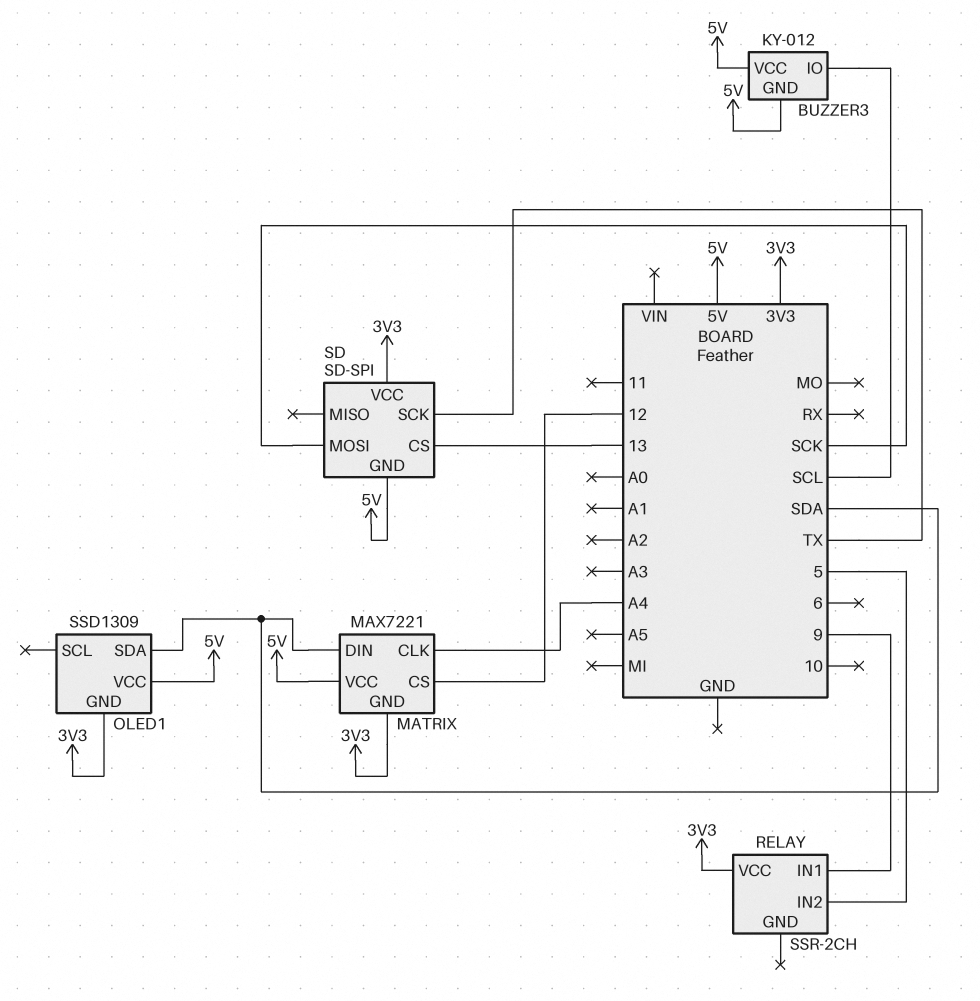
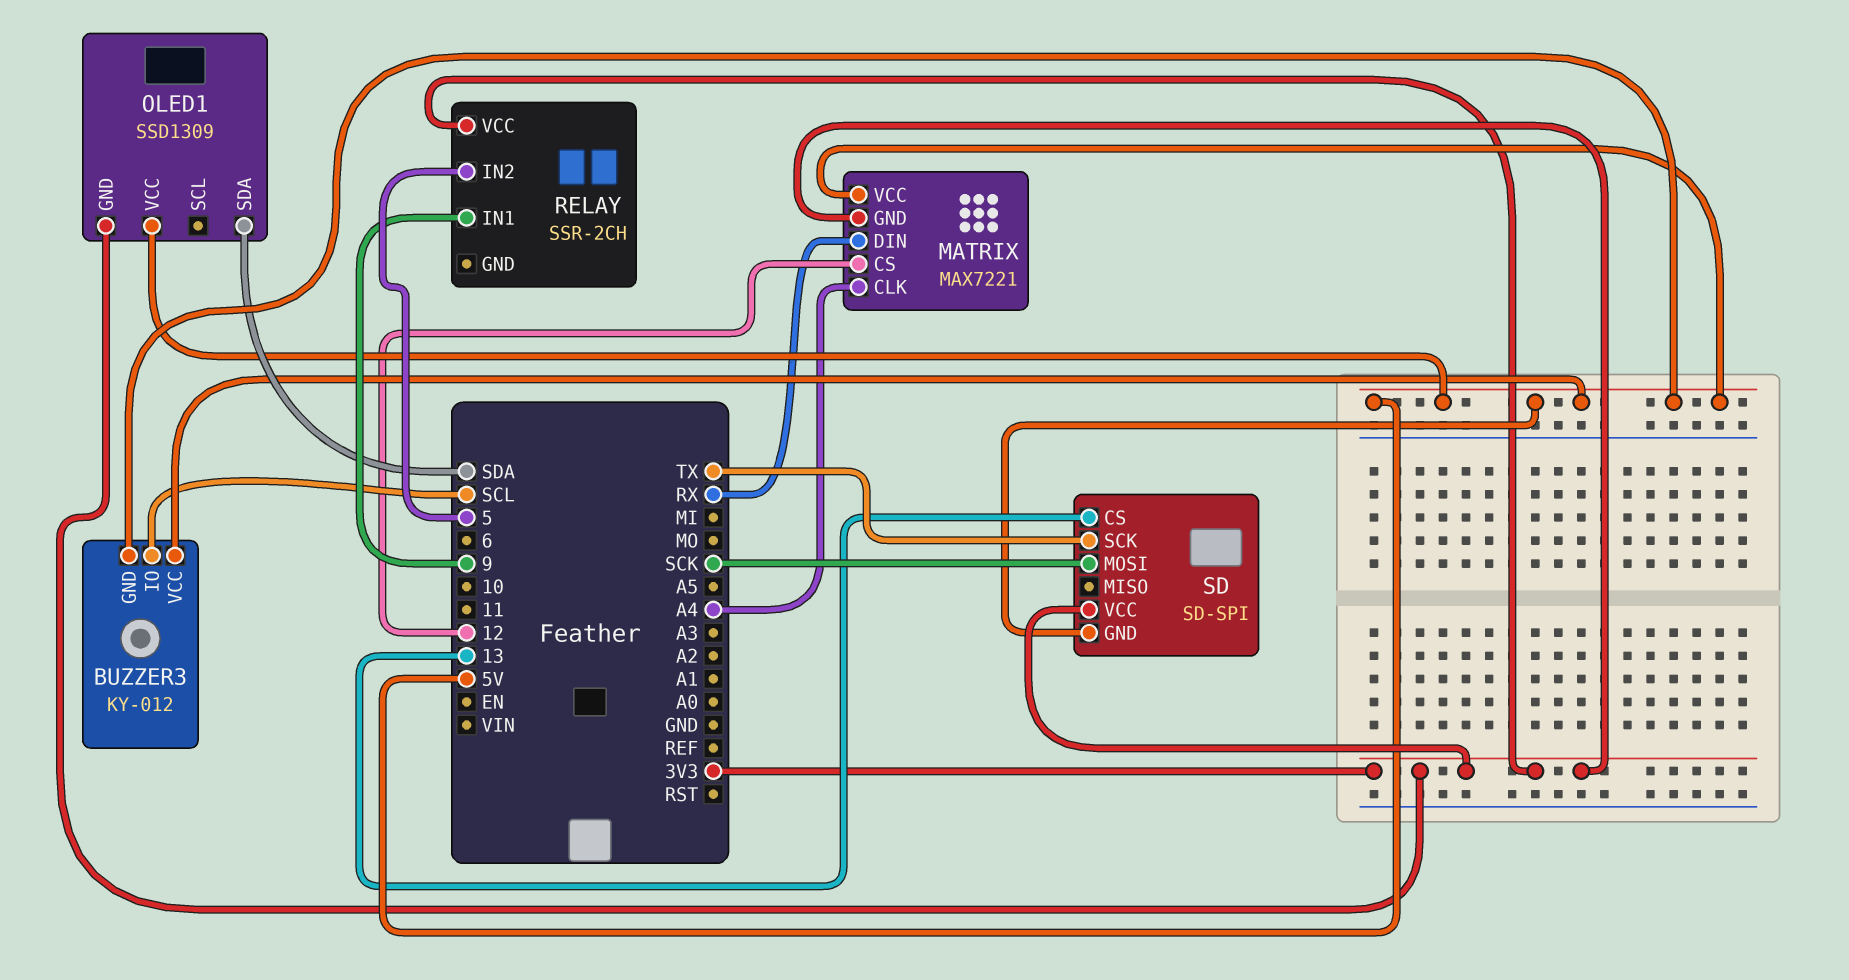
MATRIX pin DIN: SDA -> RX

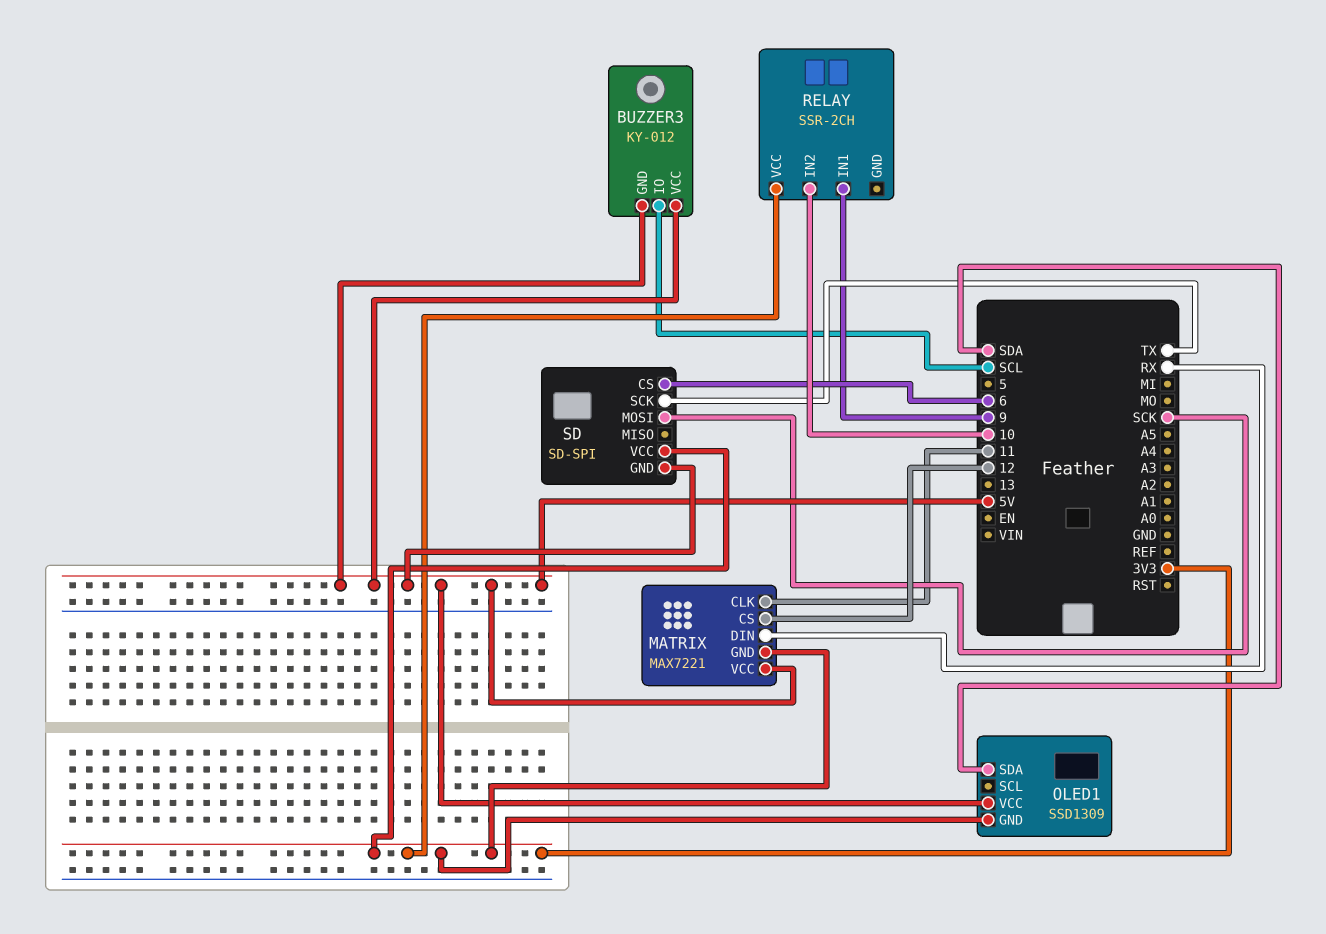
MATRIX pin CLK: A4 -> 11
RELAY pin IN2: 5 -> 10
SD pin CS: 13 -> 6

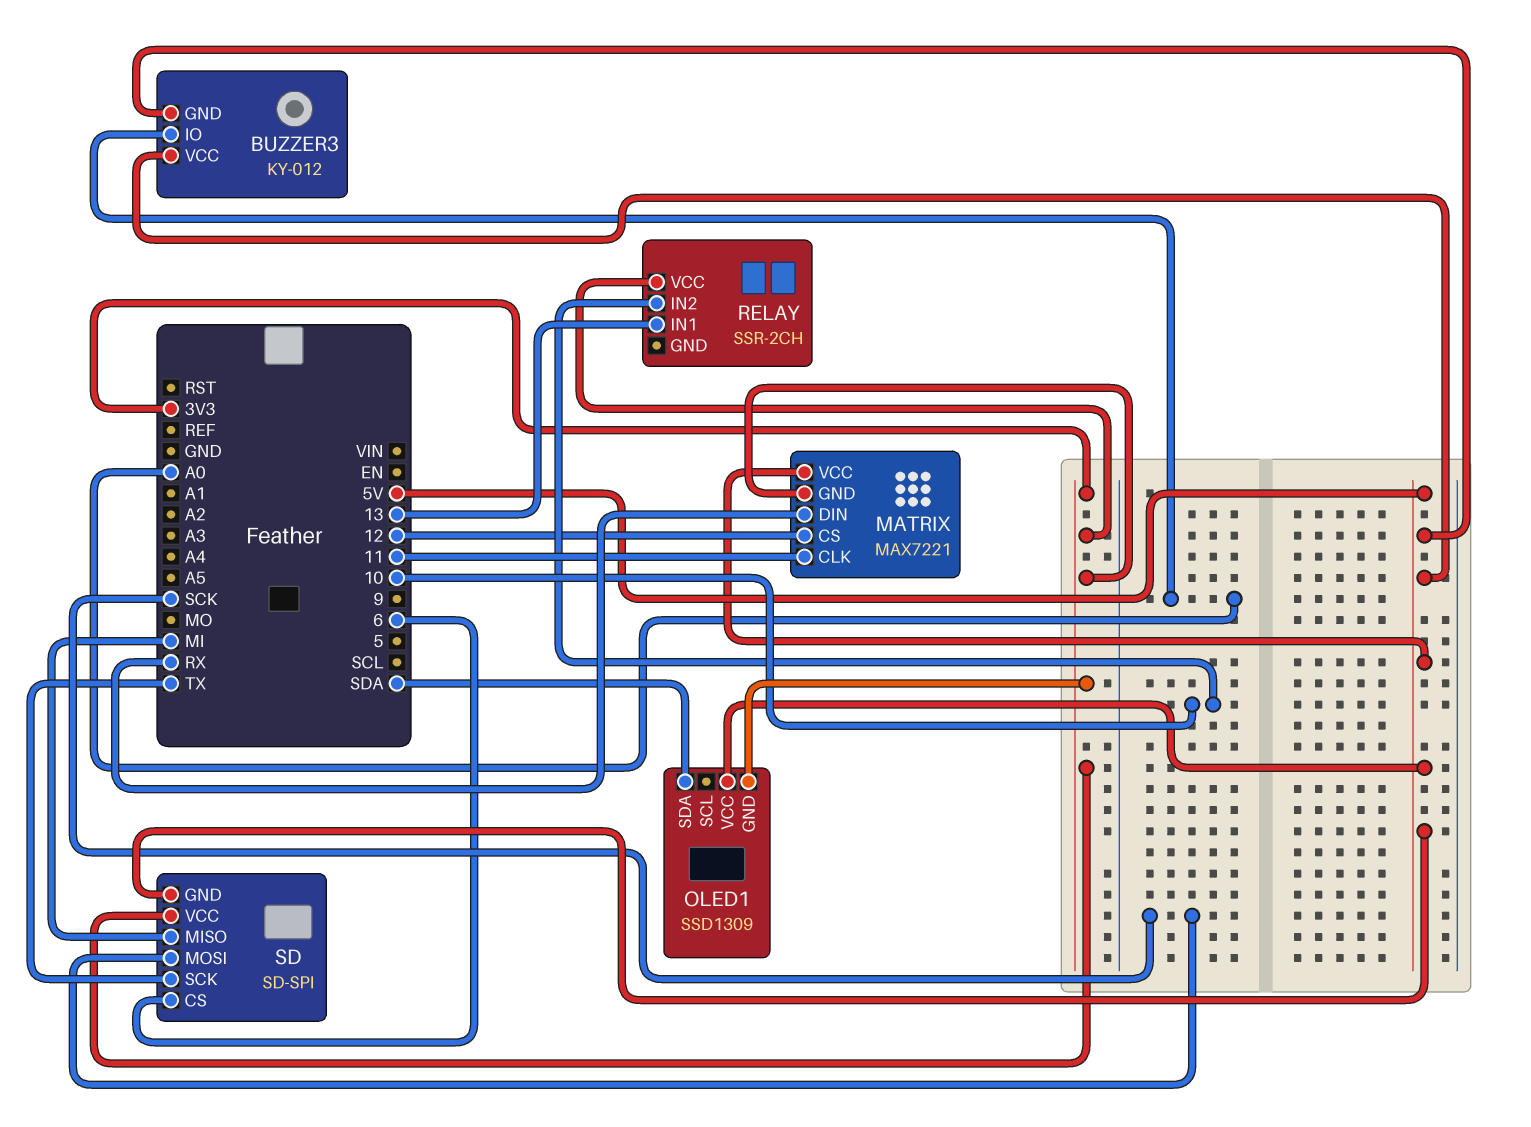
BUZZER3 pin IO: SCL -> A0
RELAY pin IN1: 9 -> 13
SD pin MISO: none -> MI

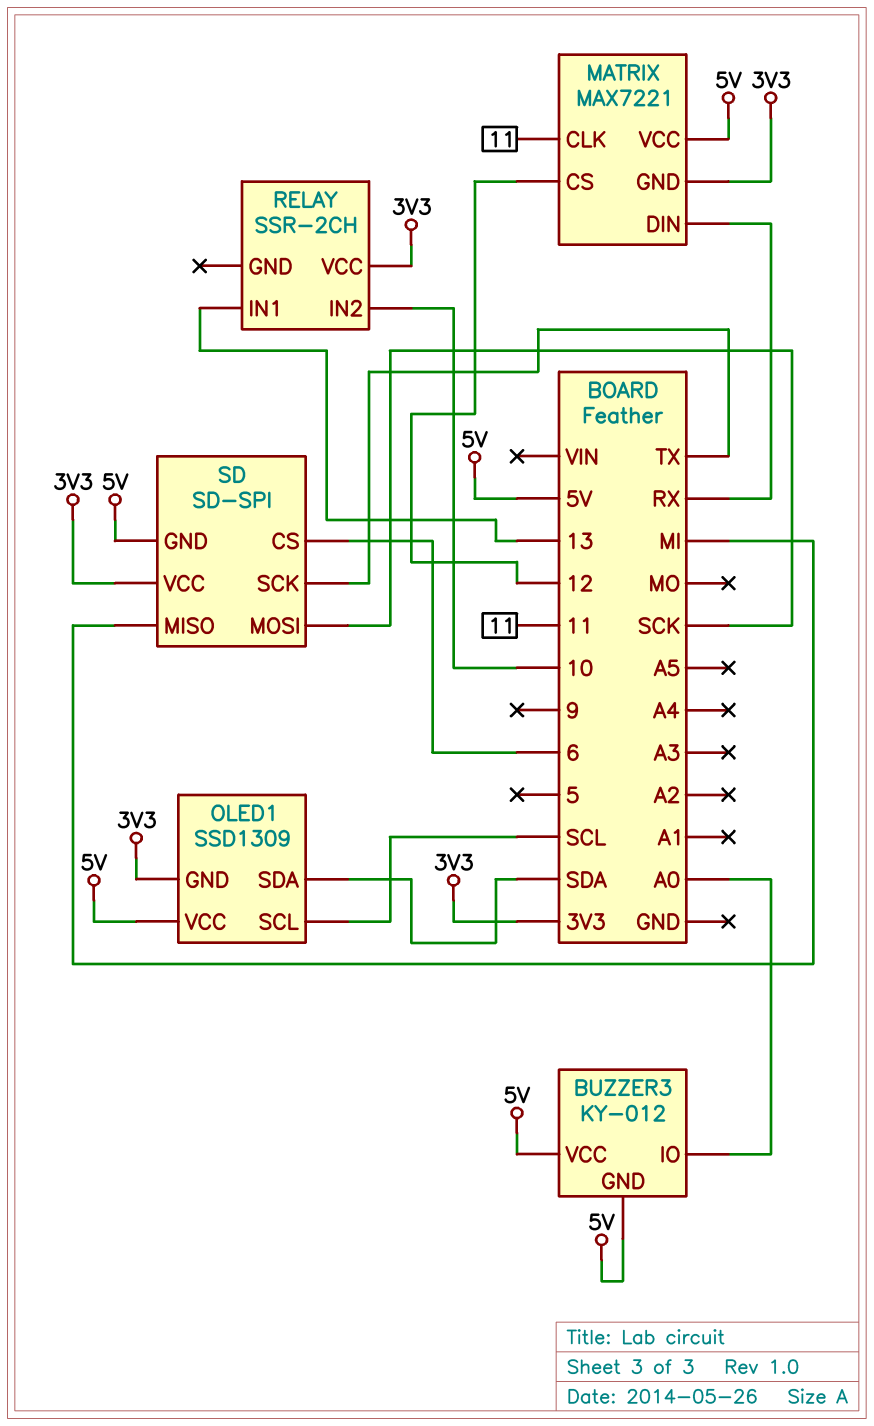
OLED1 pin SCL: none -> SCL

